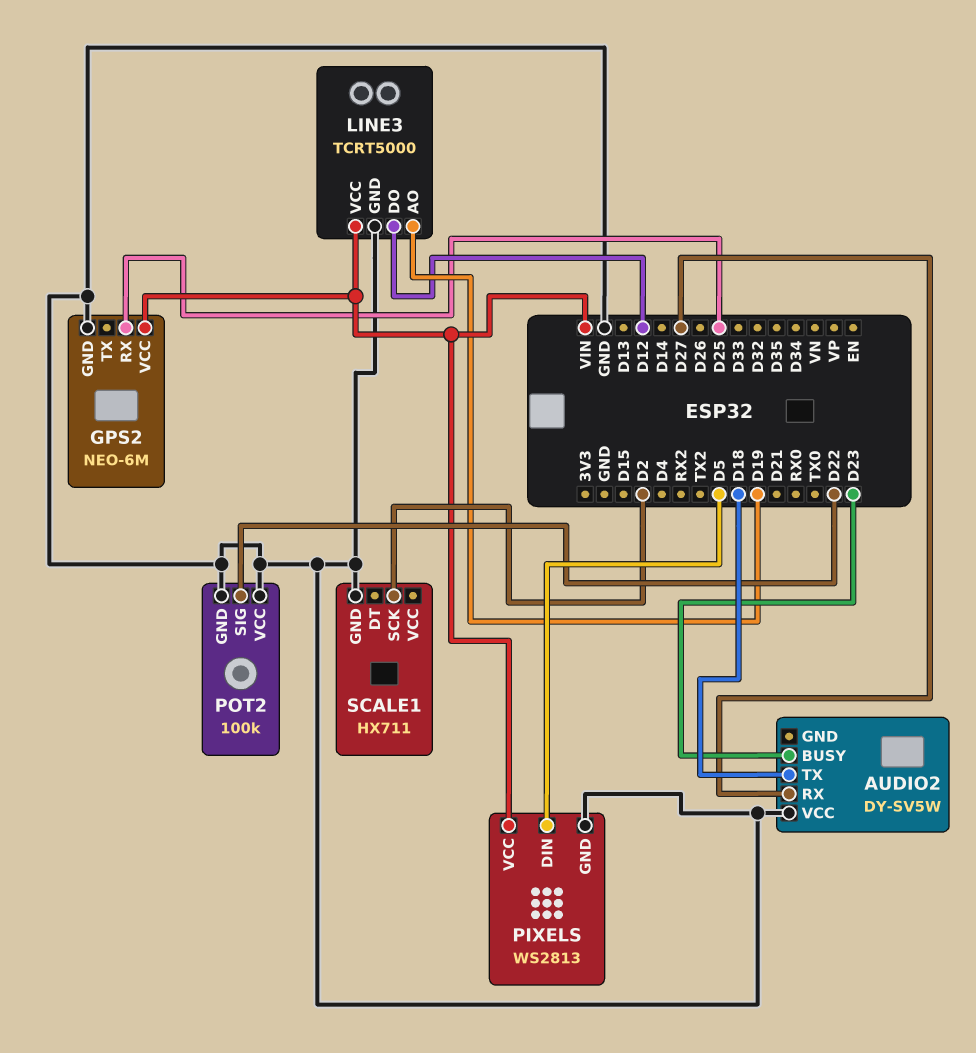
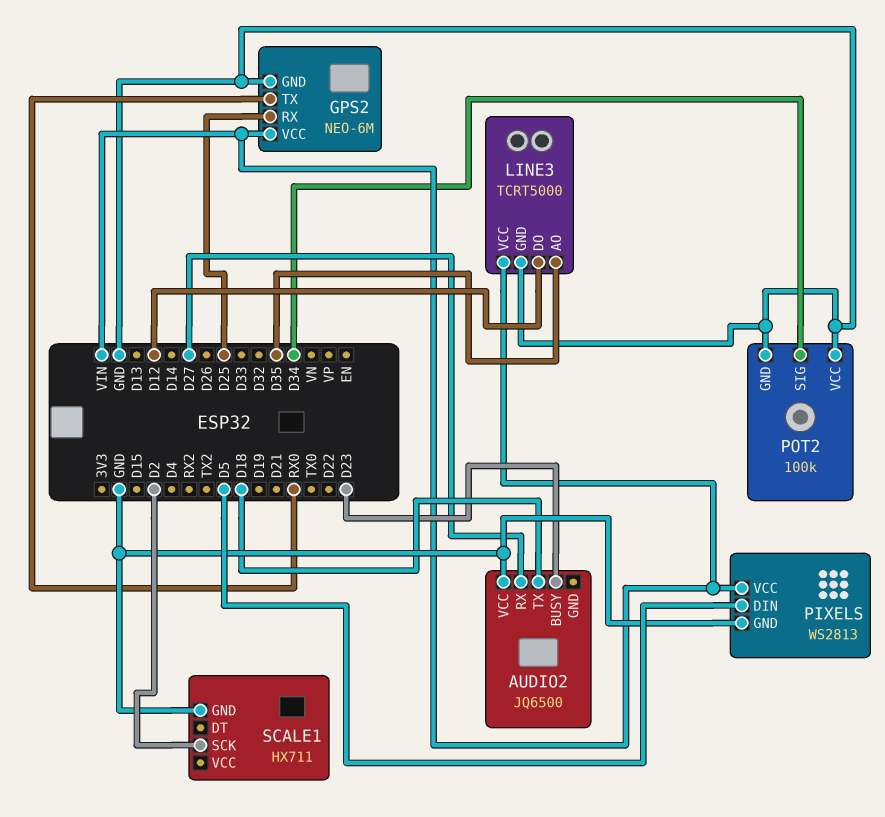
AUDIO2: DY-SV5W -> JQ6500
GPS2 pin TX: none -> RX0
LINE3 pin AO: D19 -> D35
POT2 pin SIG: D22 -> D34

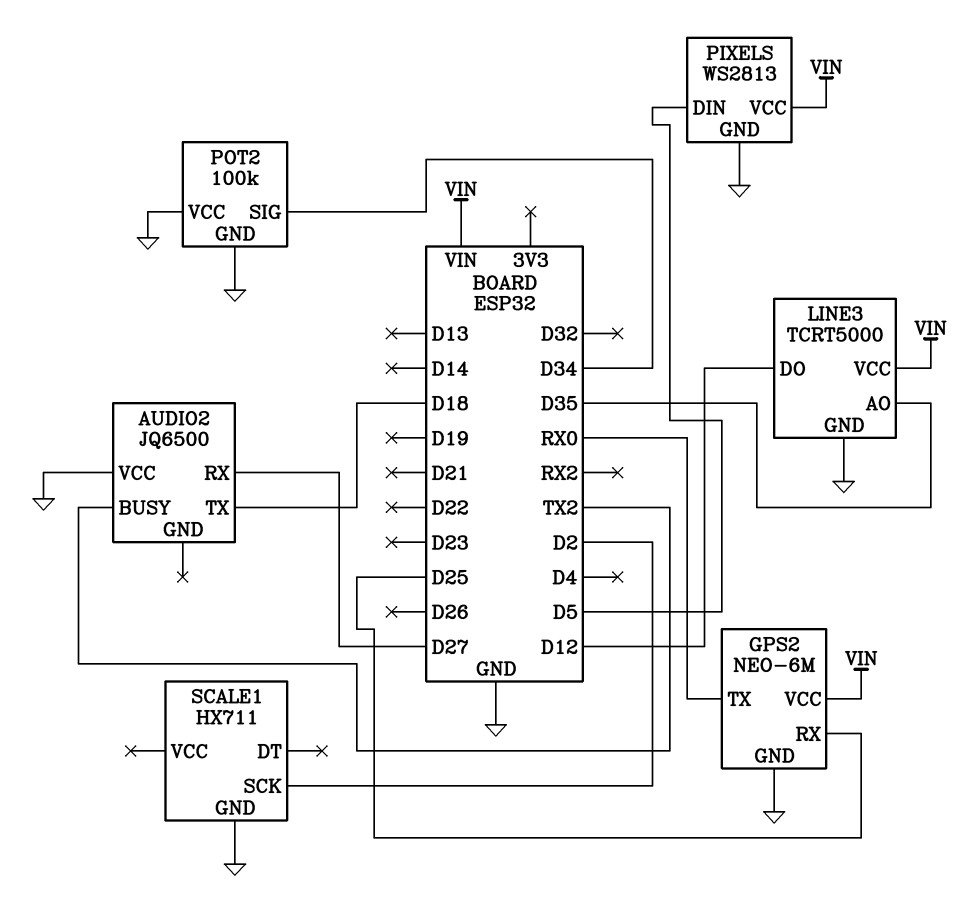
AUDIO2 pin BUSY: D23 -> TX2

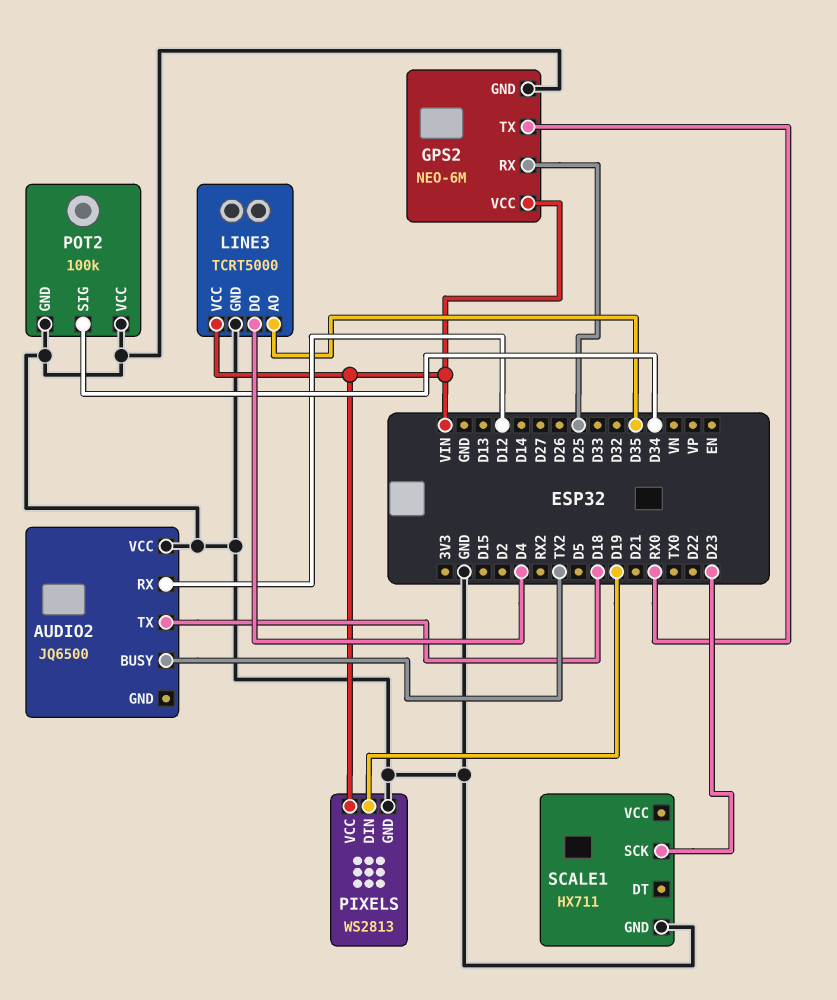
AUDIO2 pin RX: D27 -> D12
LINE3 pin DO: D12 -> D4
PIXELS pin DIN: D5 -> D19
SCALE1 pin SCK: D2 -> D23

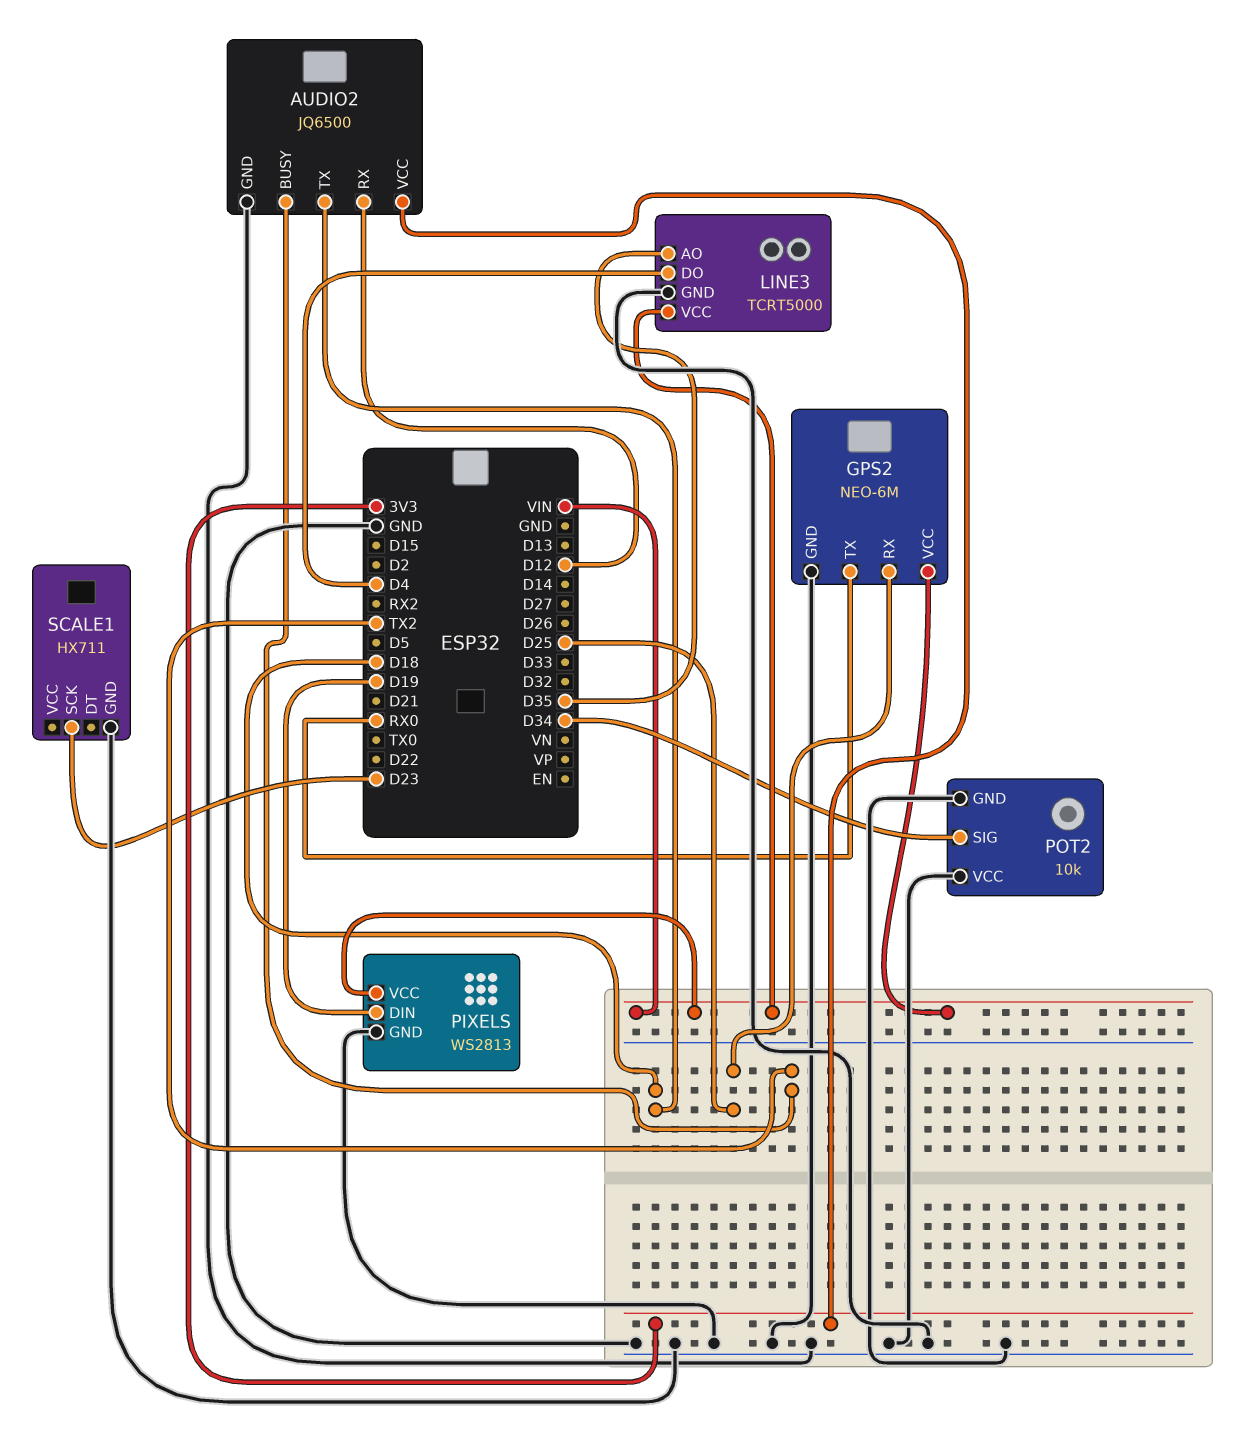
AUDIO2 pin GND: none -> GND
AUDIO2 pin VCC: GND -> 3V3
POT2: 100k -> 10k

